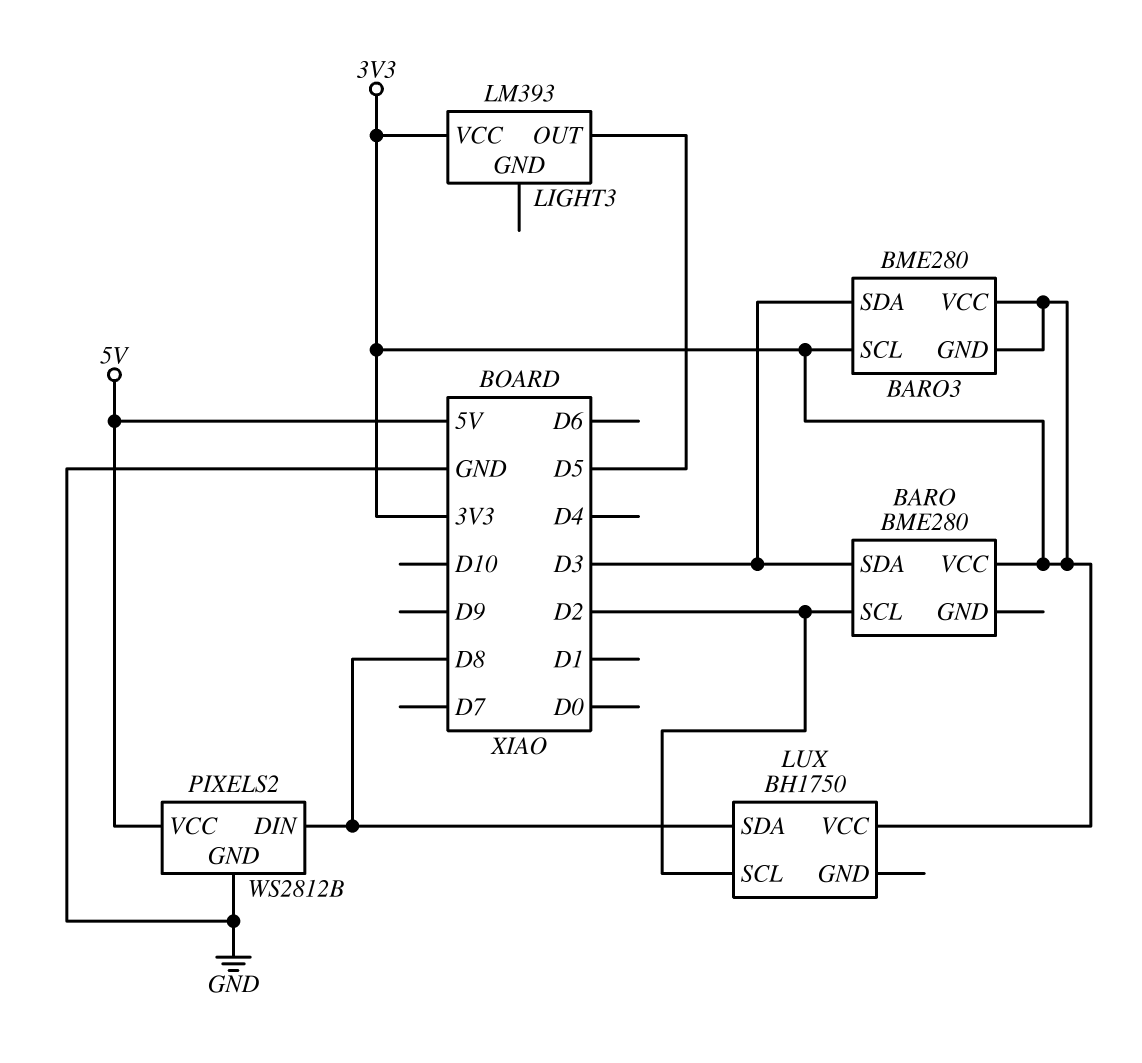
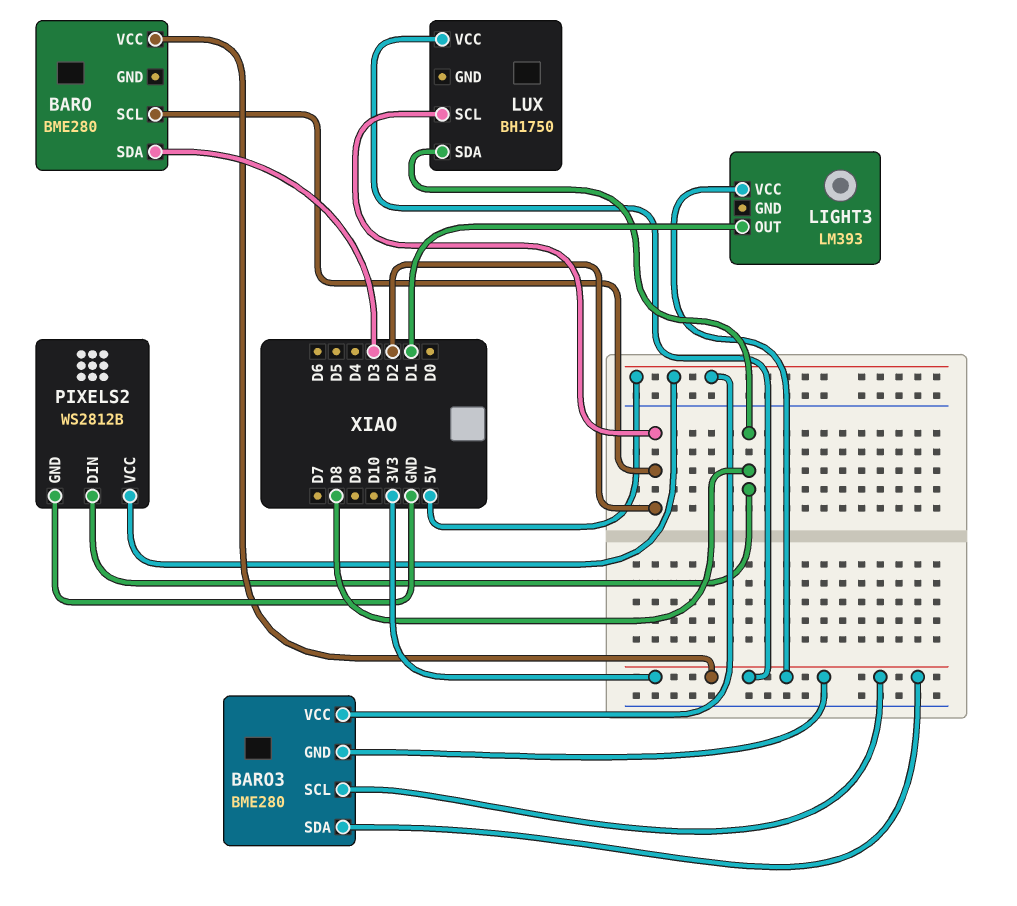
BARO3 pin SDA: D3 -> 3V3
BARO3 pin VCC: 3V3 -> 5V
LIGHT3 pin OUT: D5 -> D1

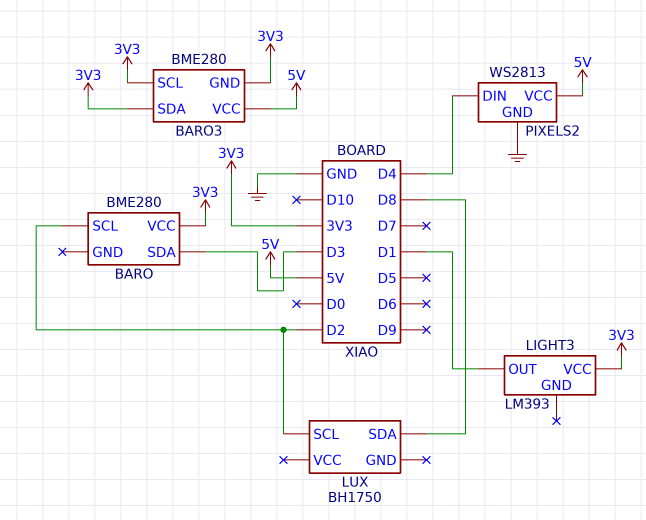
LUX pin VCC: 3V3 -> none
PIXELS2: WS2812B -> WS2813
PIXELS2 pin DIN: D8 -> D4

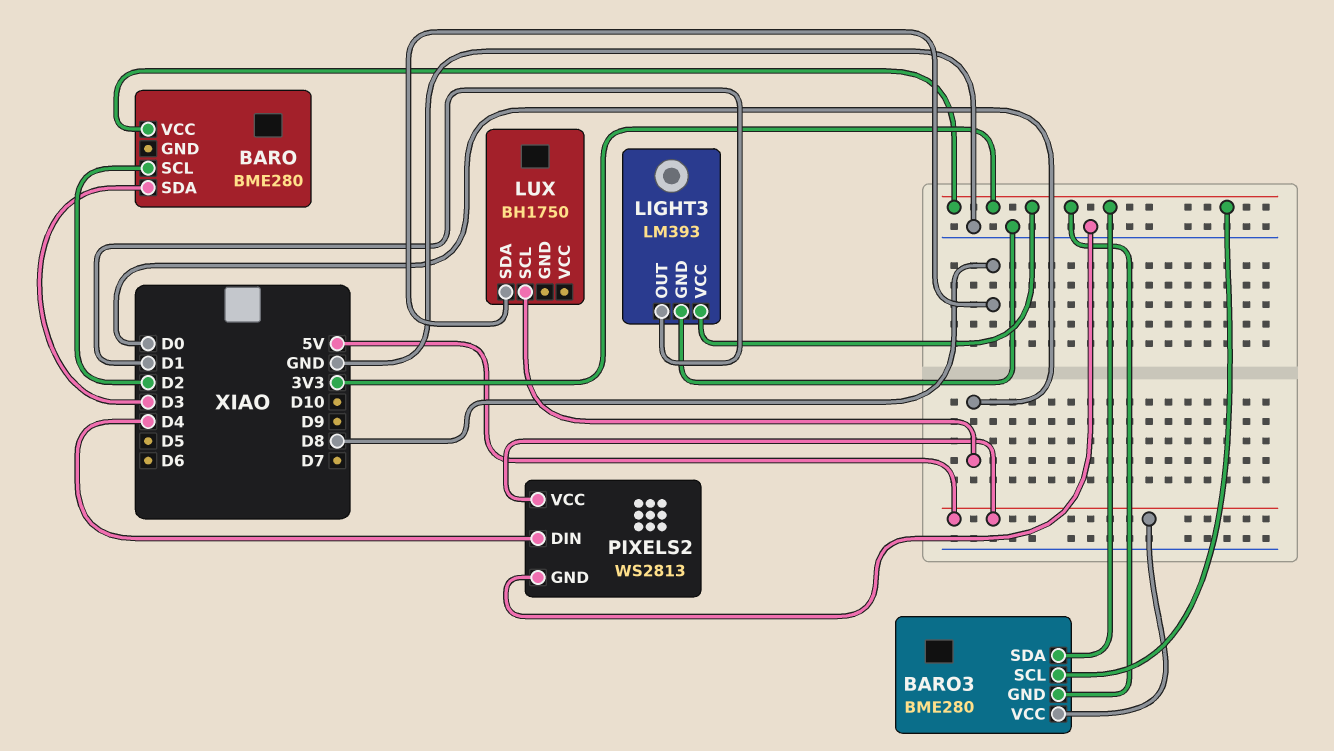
LIGHT3 pin GND: none -> GND
LUX pin SCL: D2 -> D0

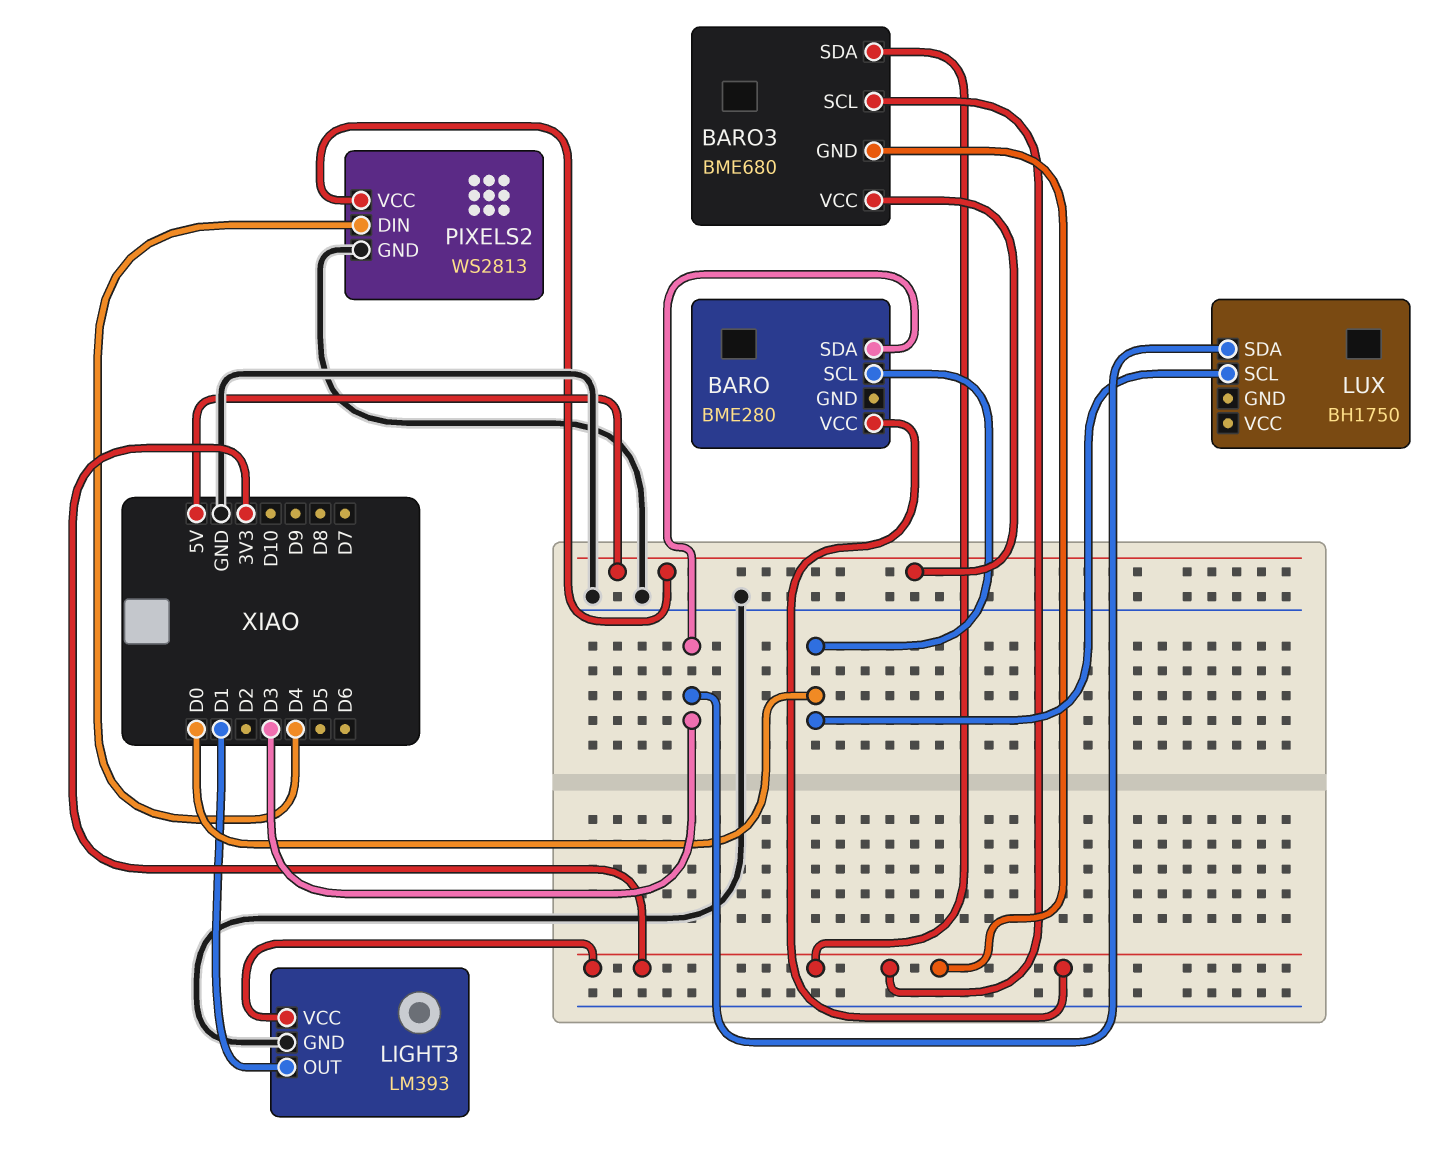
BARO pin SCL: D2 -> D0
BARO3: BME280 -> BME680
LUX pin SDA: D8 -> D3

